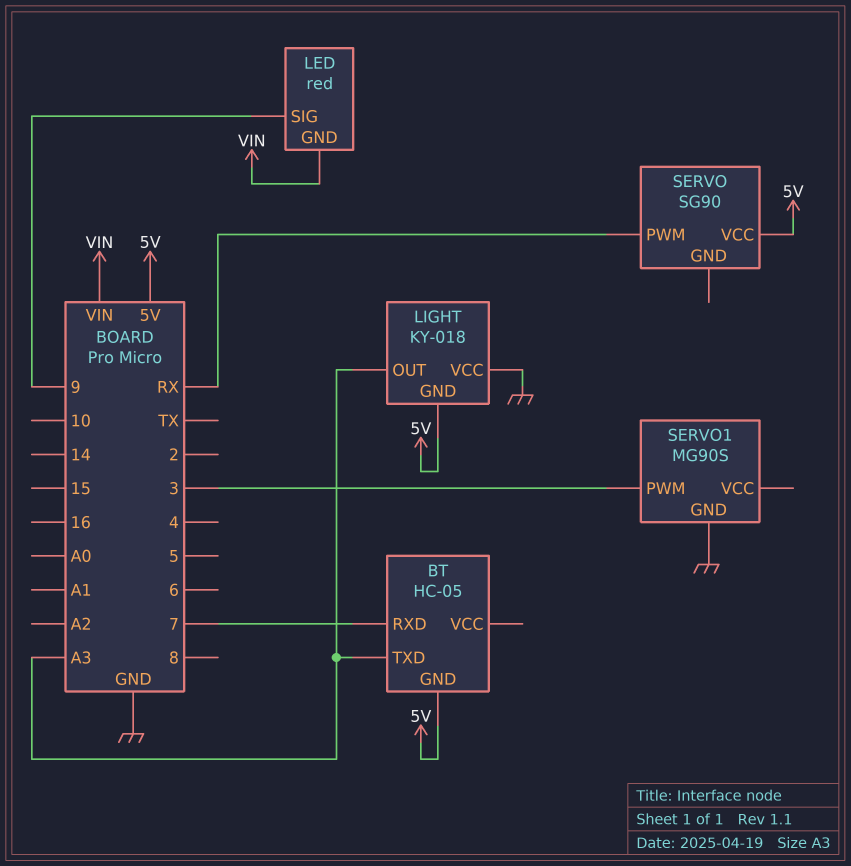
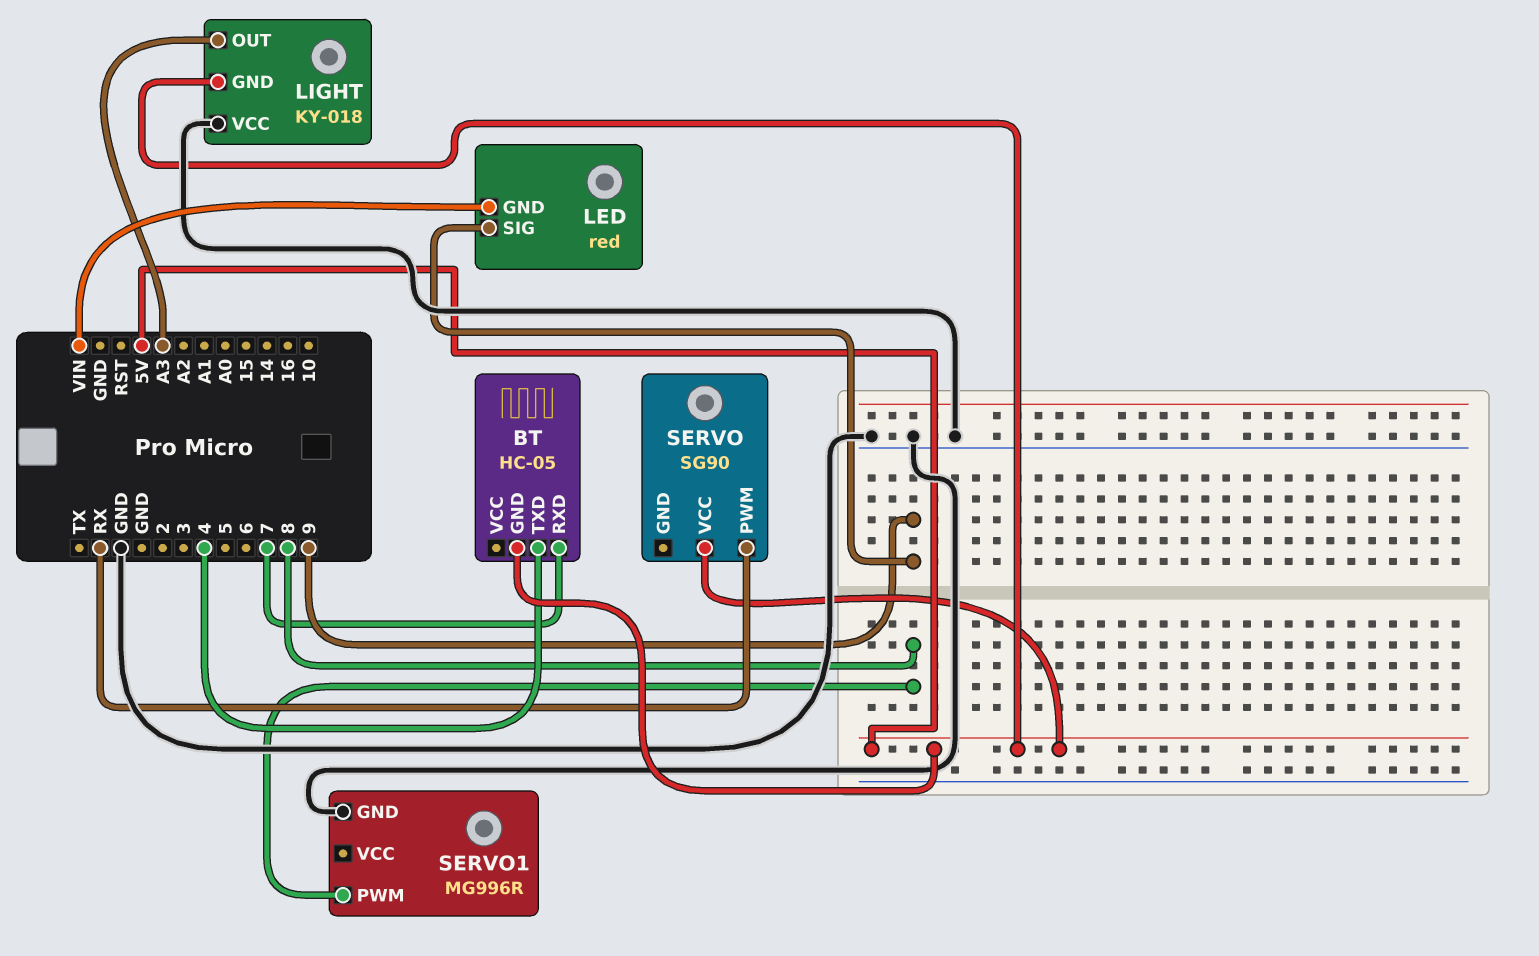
BT pin TXD: A3 -> 4
SERVO1: MG90S -> MG996R
SERVO1 pin PWM: 3 -> 8

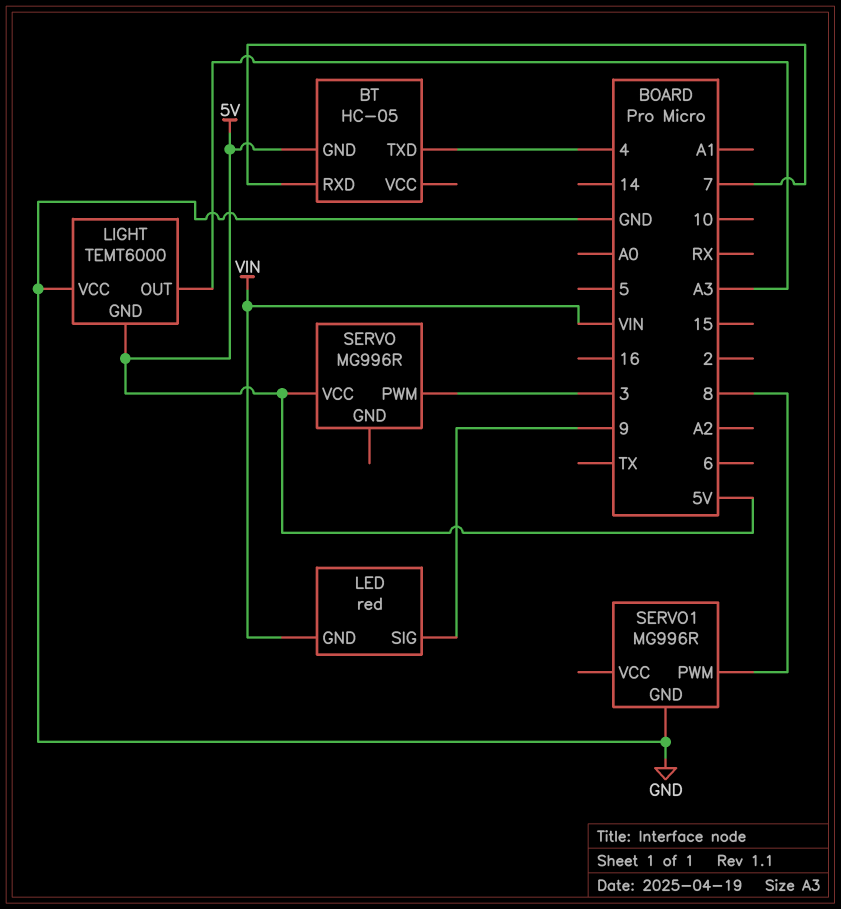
LIGHT: KY-018 -> TEMT6000
SERVO: SG90 -> MG996R
SERVO pin PWM: RX -> 3

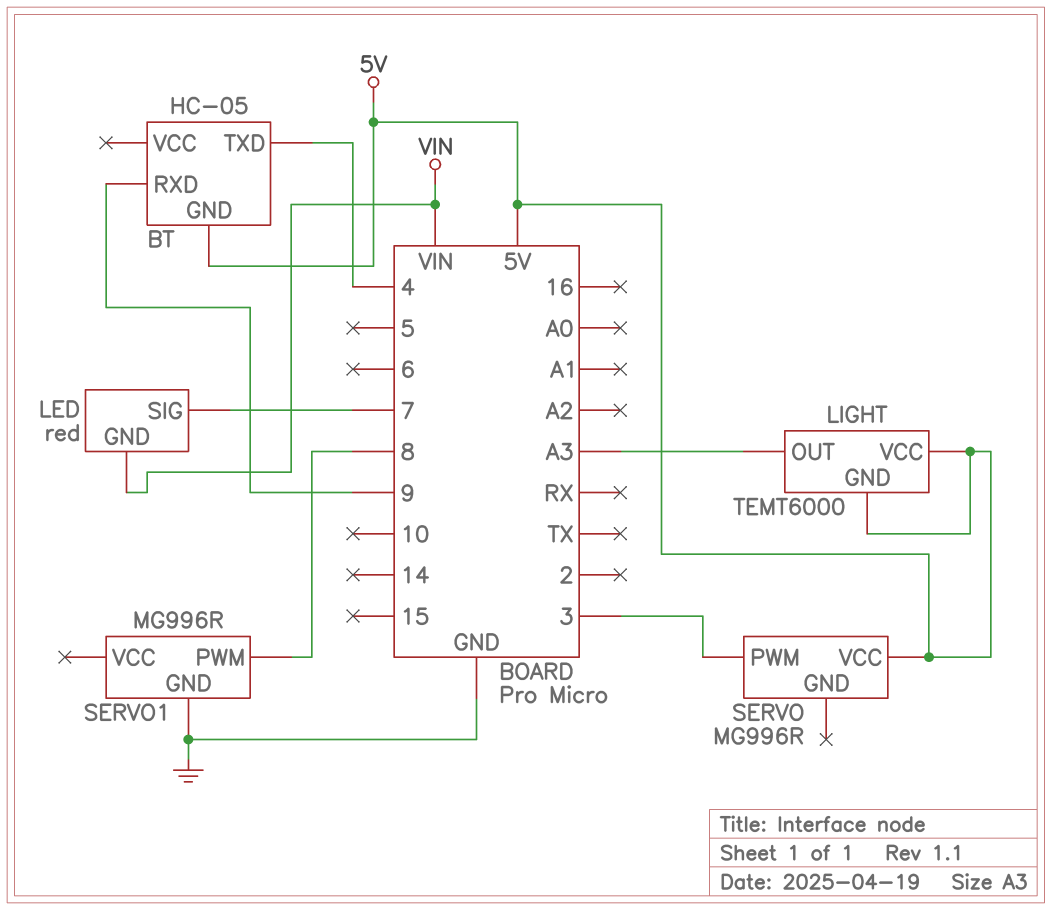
BT pin RXD: 7 -> 9
LED pin SIG: 9 -> 7
LIGHT pin VCC: GND -> 5V

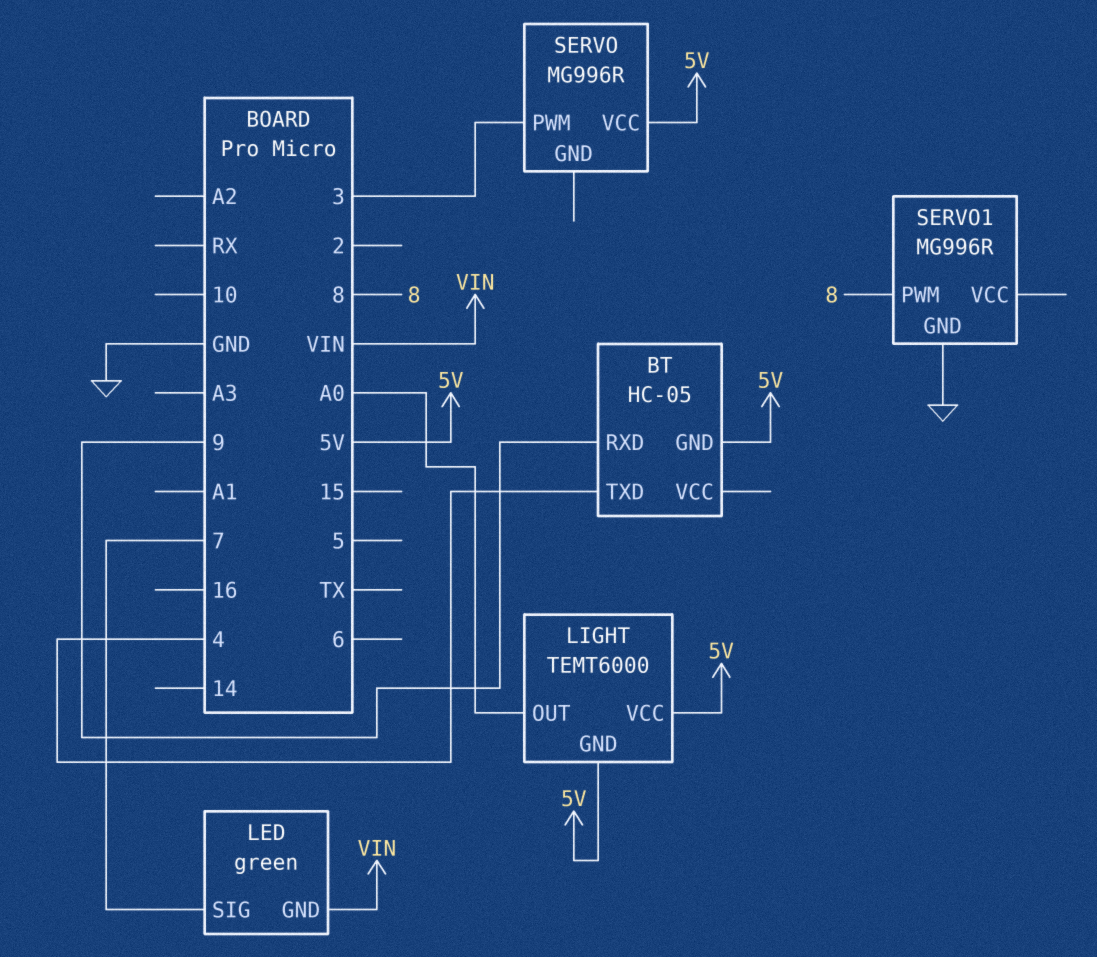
LED: red -> green
LIGHT pin OUT: A3 -> A0

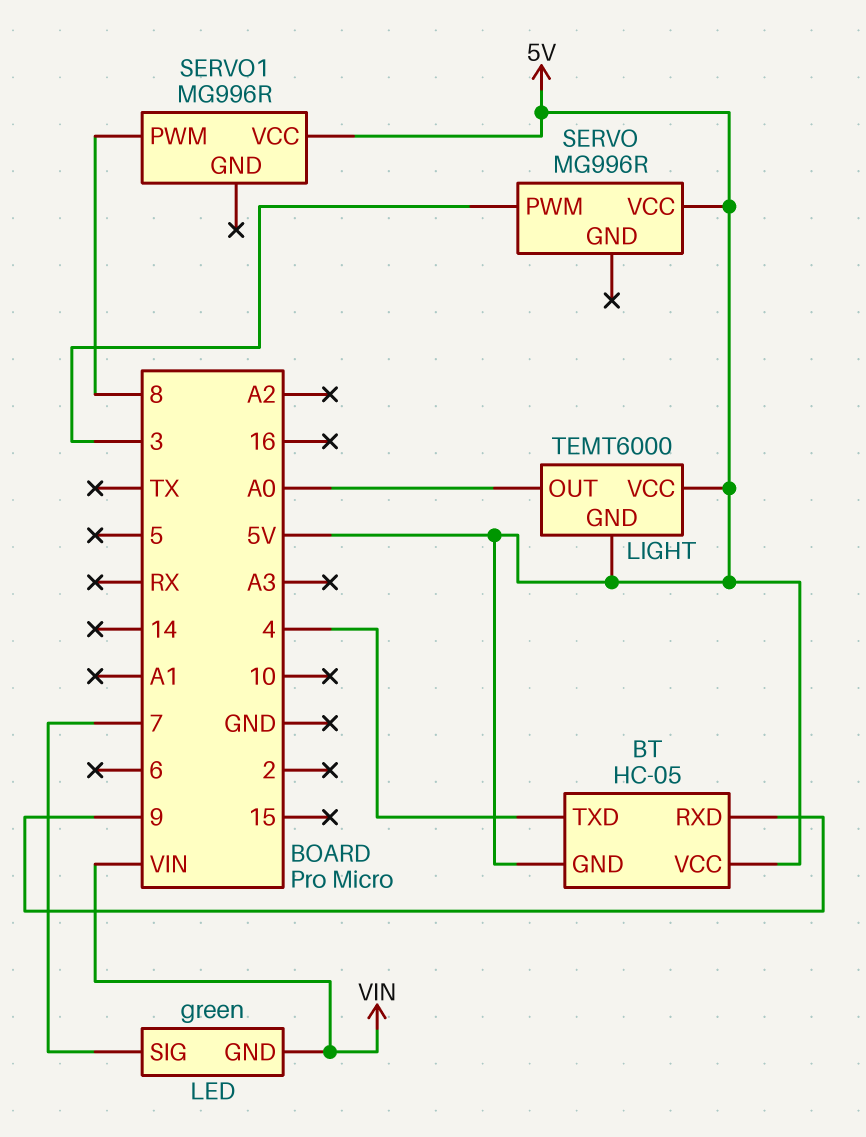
BT pin VCC: none -> 5V
SERVO1 pin GND: GND -> none
SERVO1 pin VCC: none -> 5V

